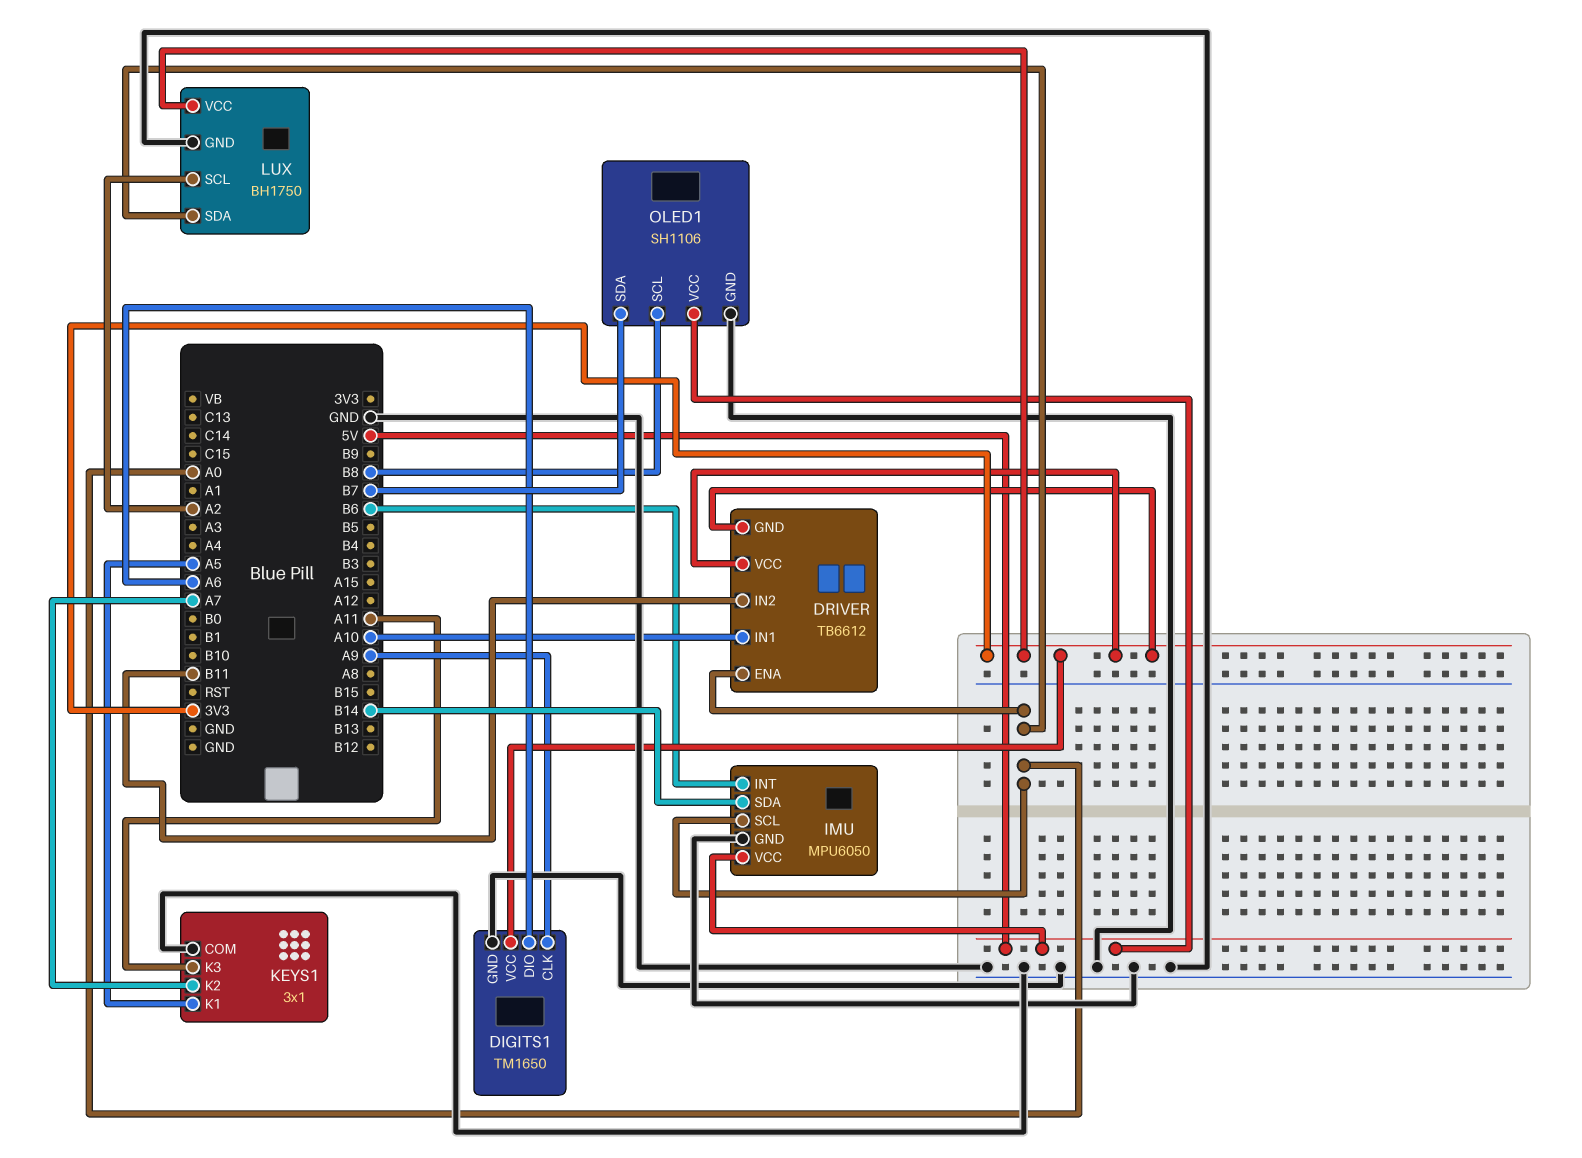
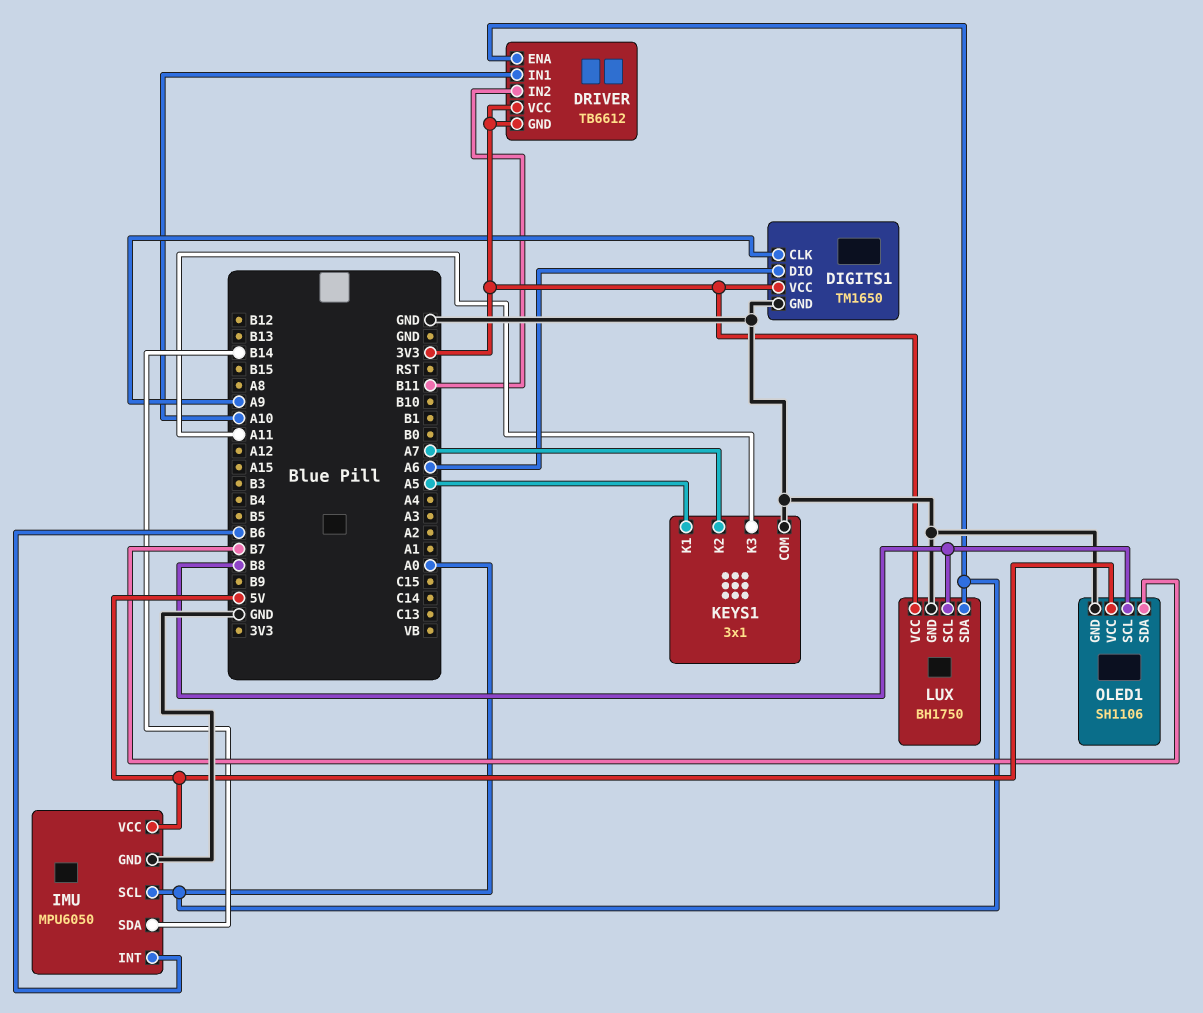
LUX pin SCL: A2 -> B8

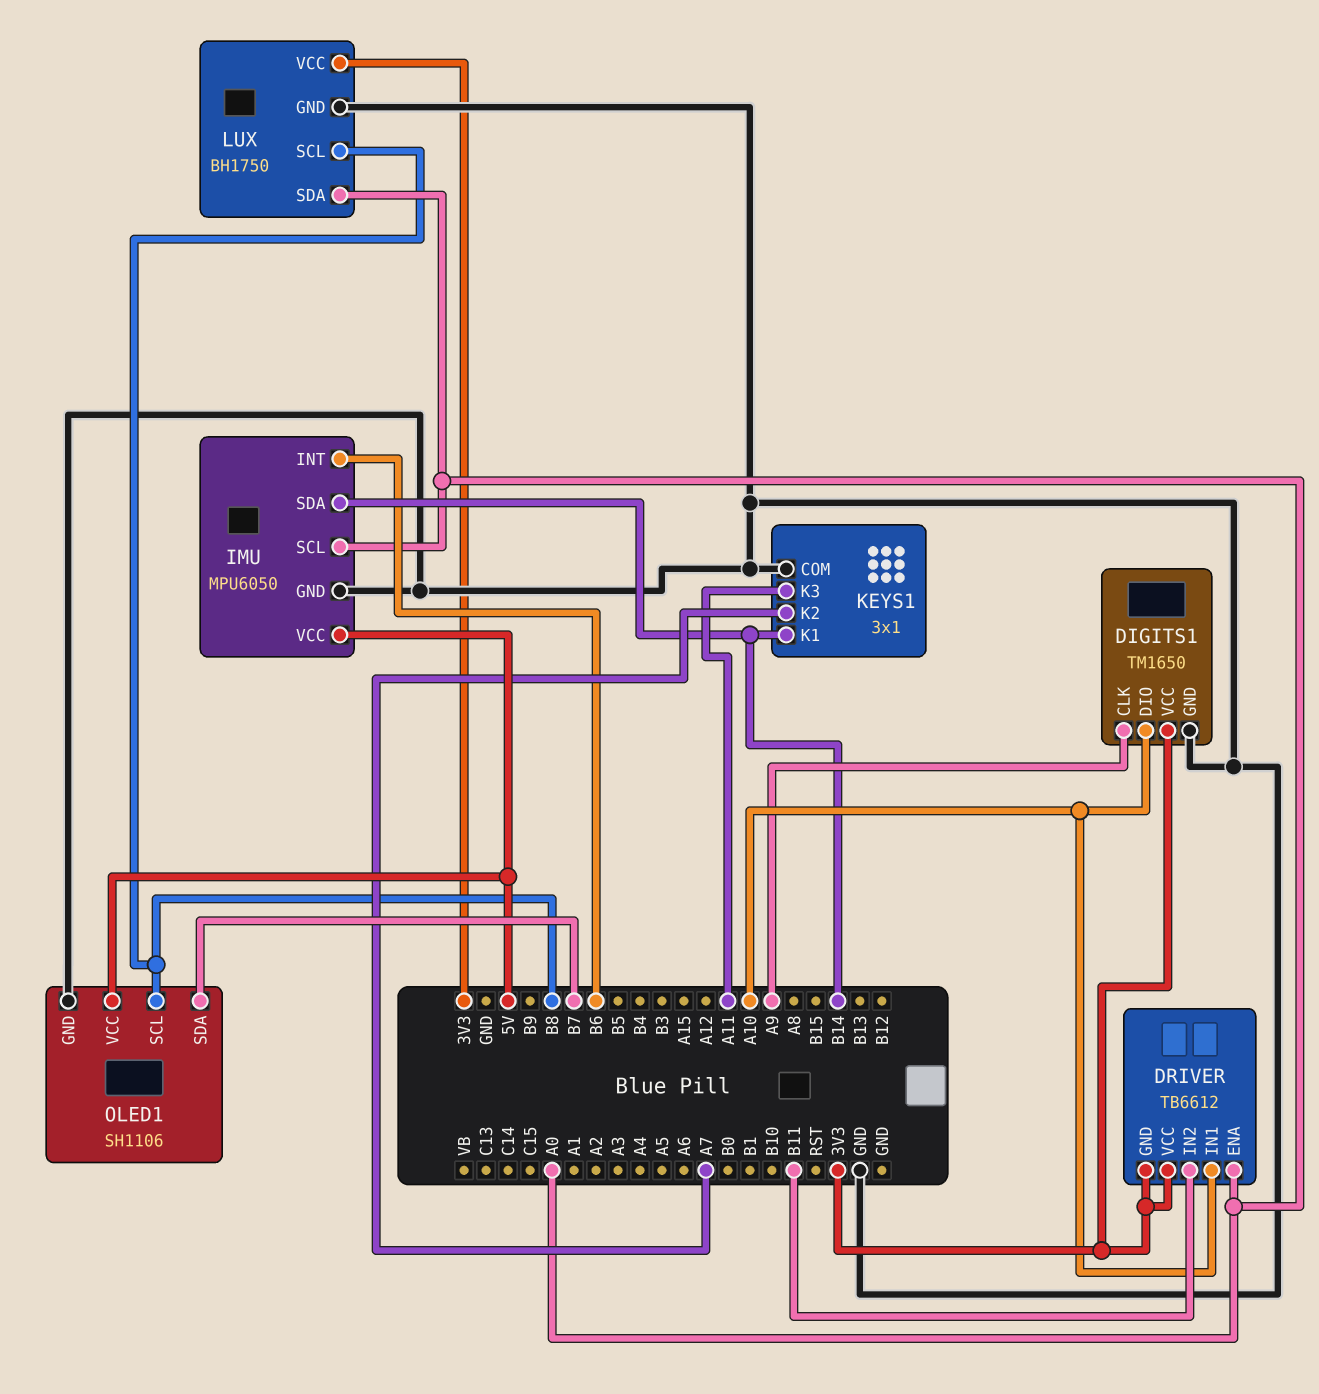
DIGITS1 pin DIO: A6 -> A10
KEYS1 pin K1: A5 -> B14

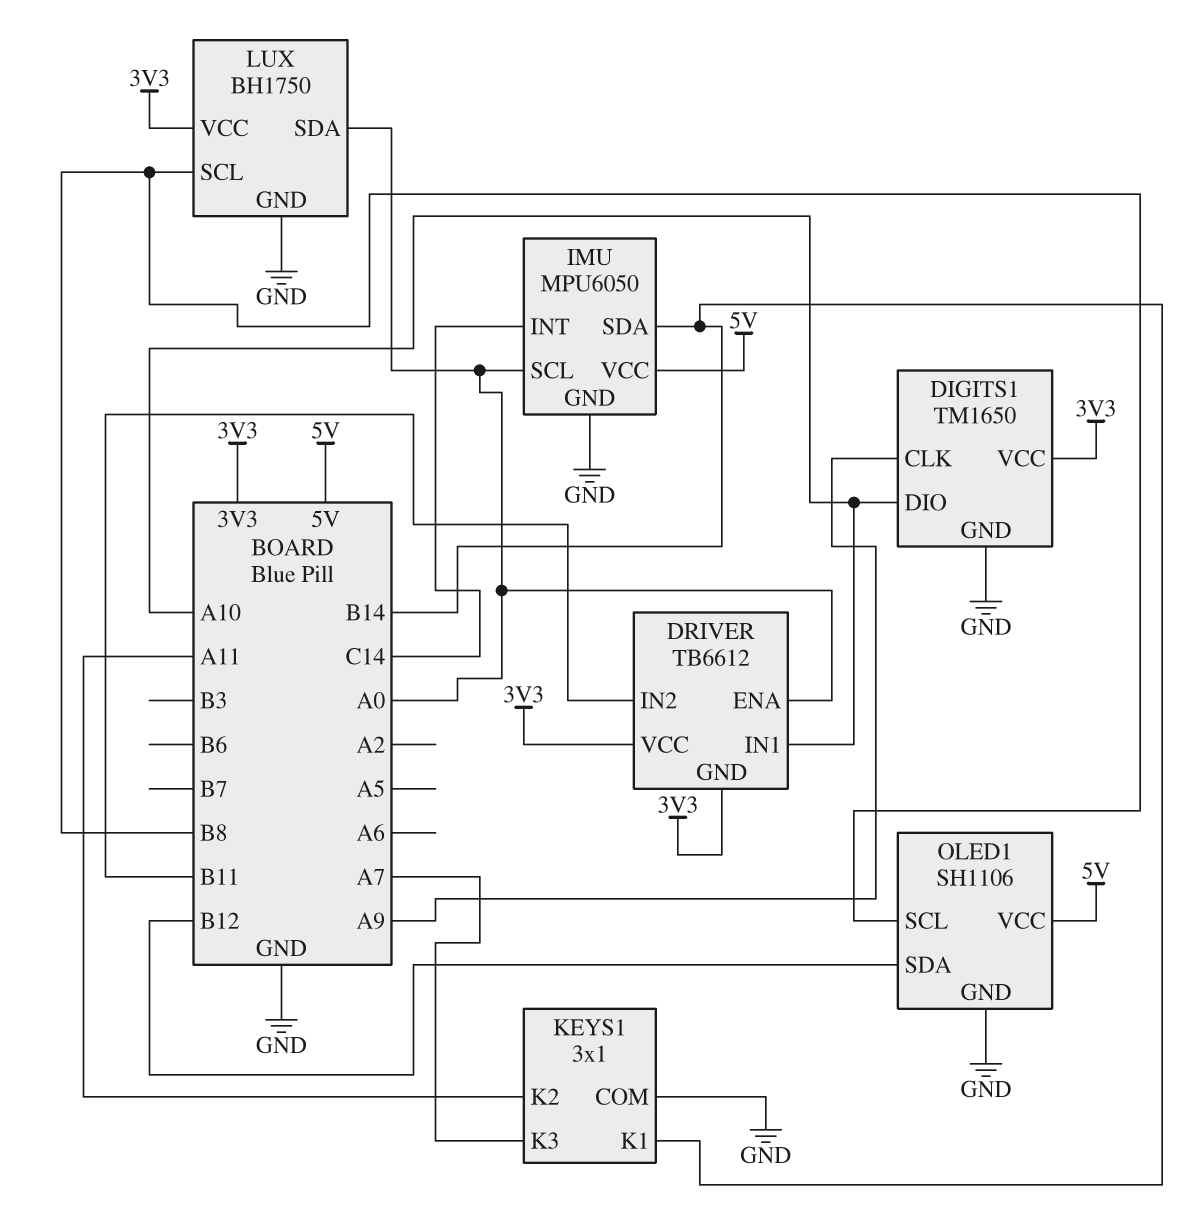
IMU pin INT: B6 -> C14
KEYS1 pin K2: A7 -> A11
KEYS1 pin K3: A11 -> A7
OLED1 pin SDA: B7 -> B12

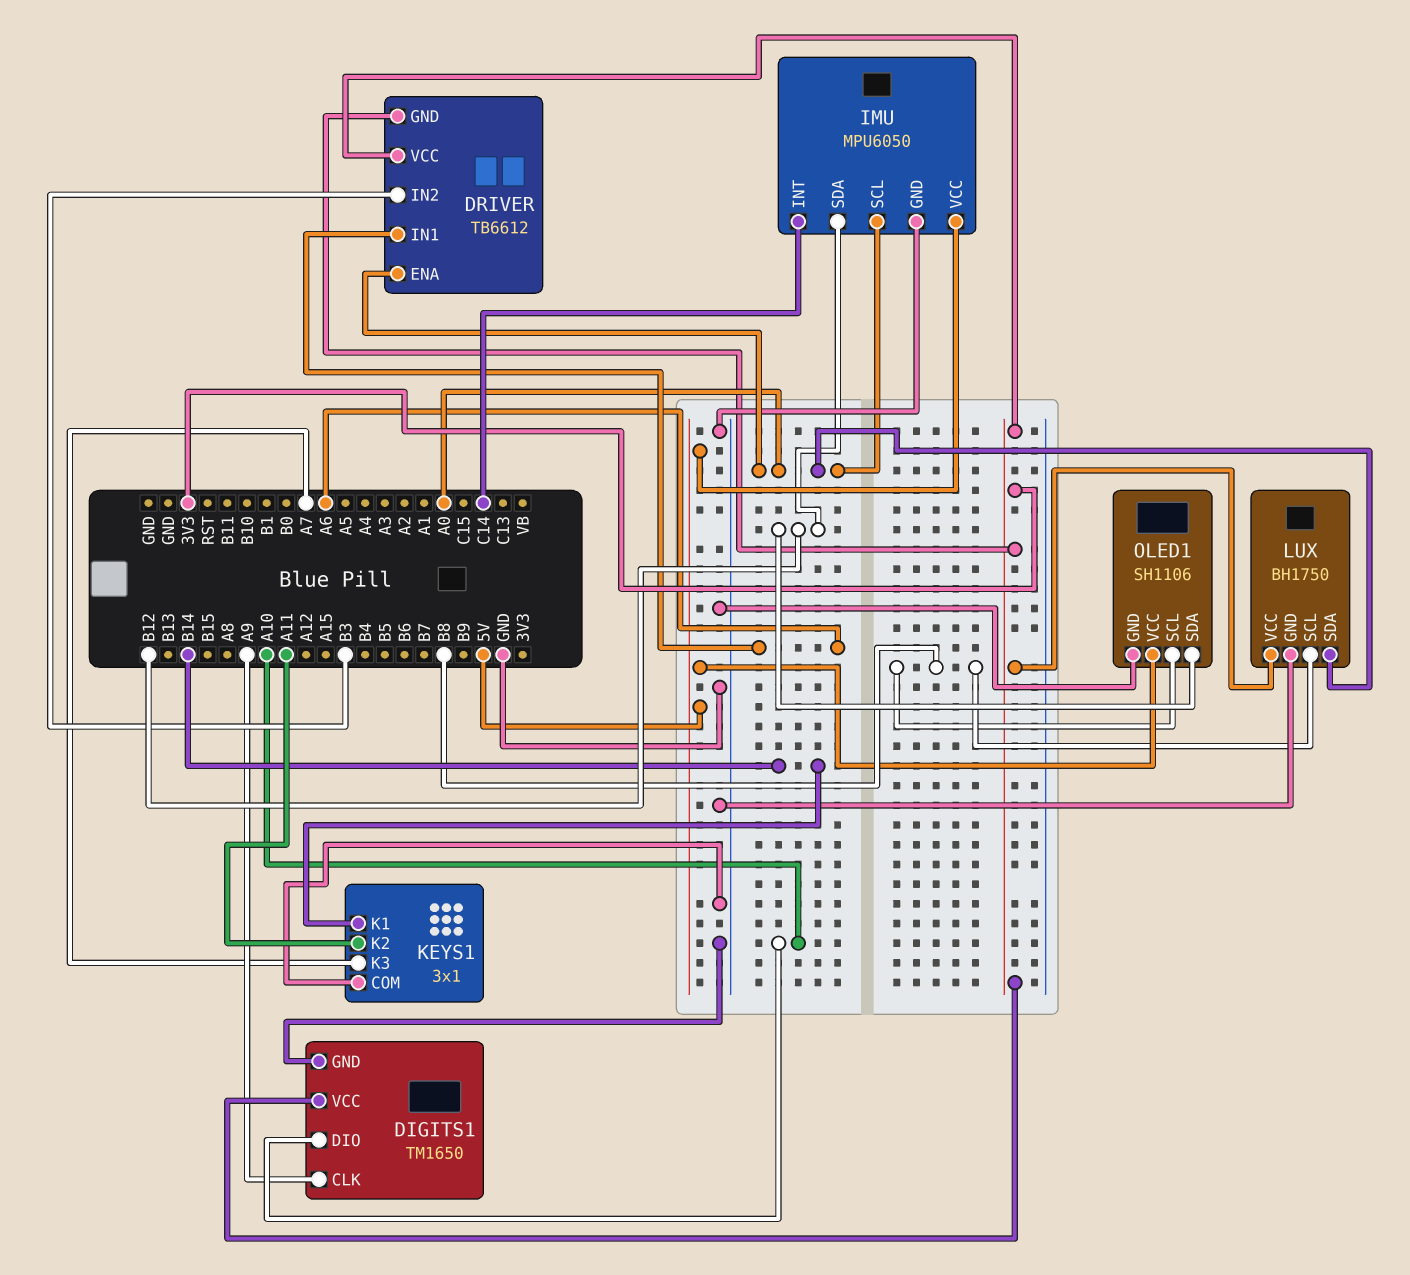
DRIVER pin IN1: A10 -> A6
DRIVER pin IN2: B11 -> B3
IMU pin SDA: B14 -> B12

